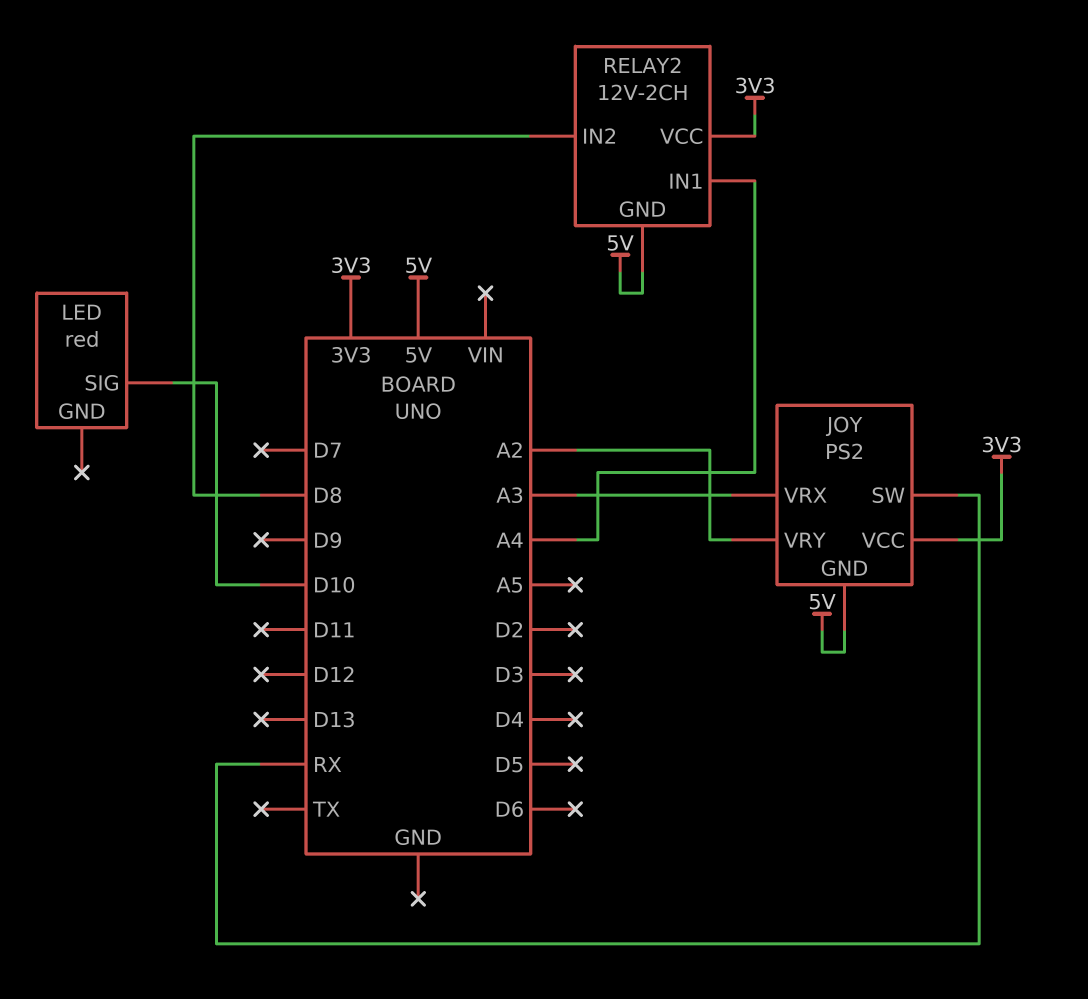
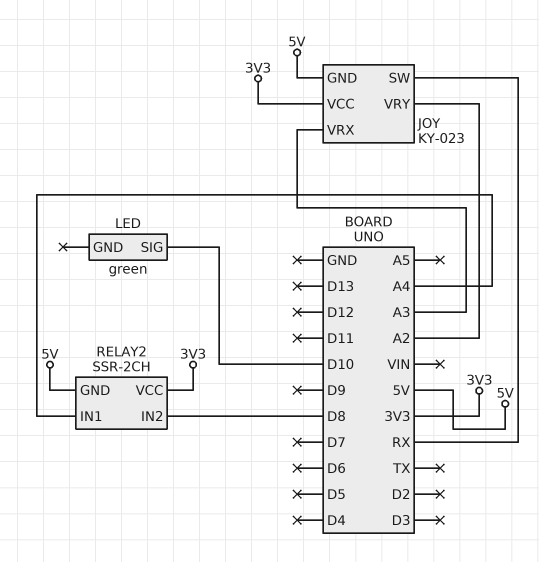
JOY: PS2 -> KY-023
LED: red -> green
RELAY2: 12V-2CH -> SSR-2CH

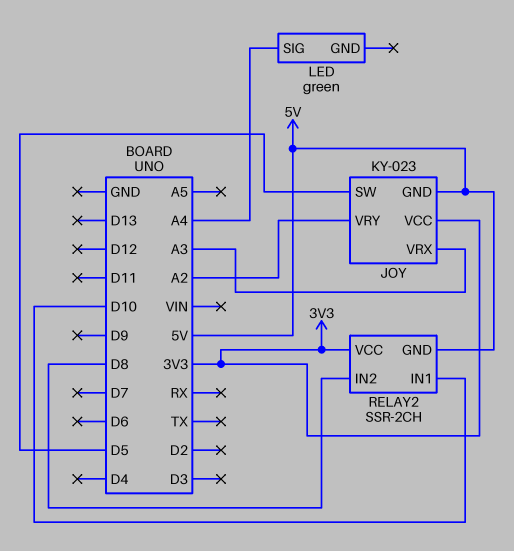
JOY pin SW: RX -> D5
LED pin SIG: D10 -> A4
RELAY2 pin IN1: A4 -> D10

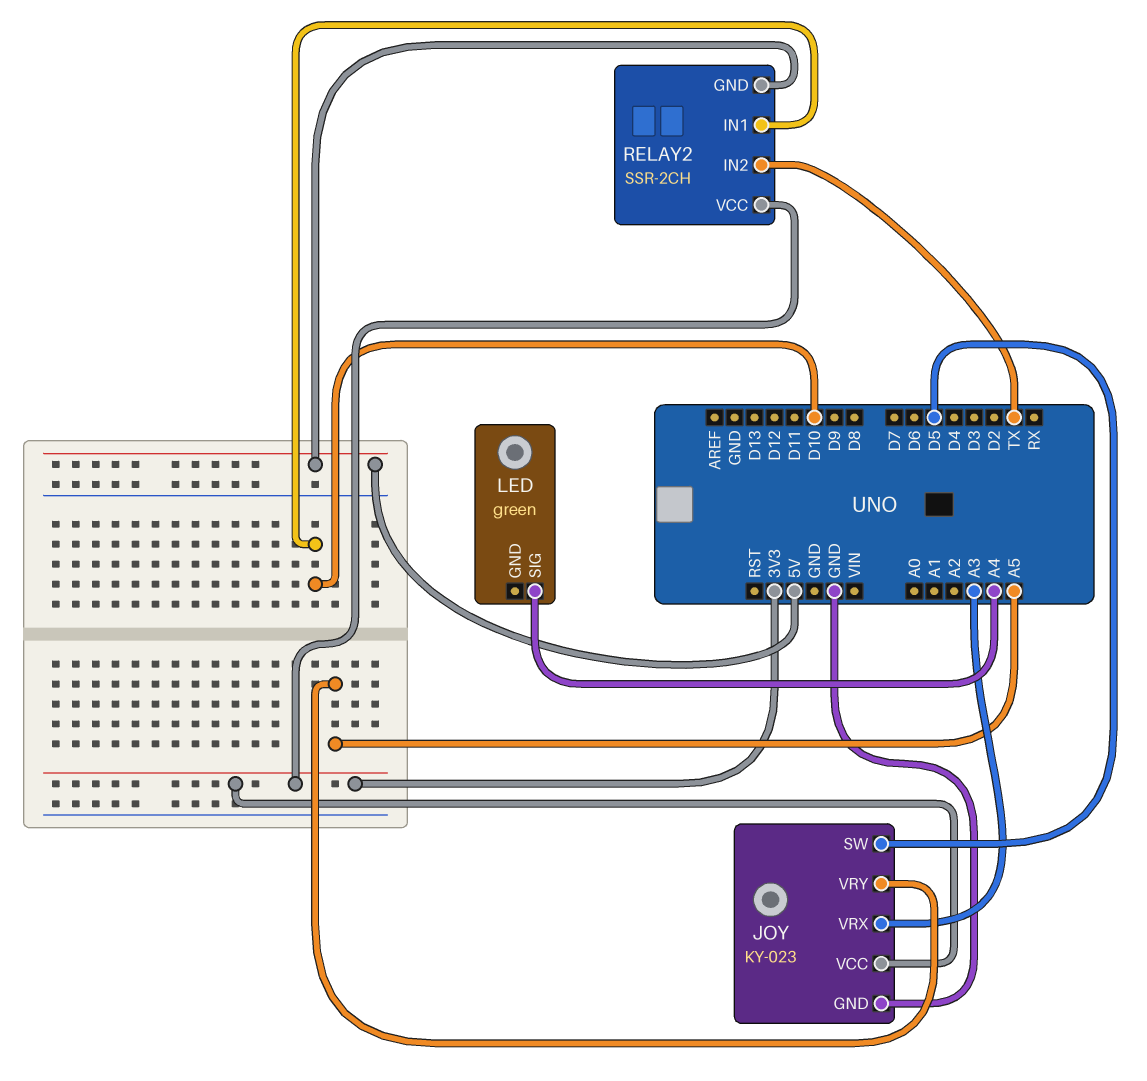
JOY pin GND: 5V -> GND
JOY pin VRY: A2 -> A5
RELAY2 pin IN2: D8 -> TX

